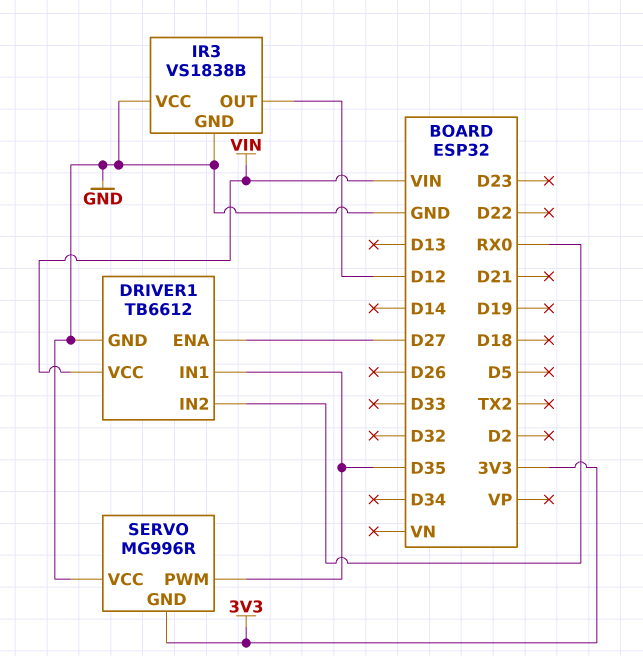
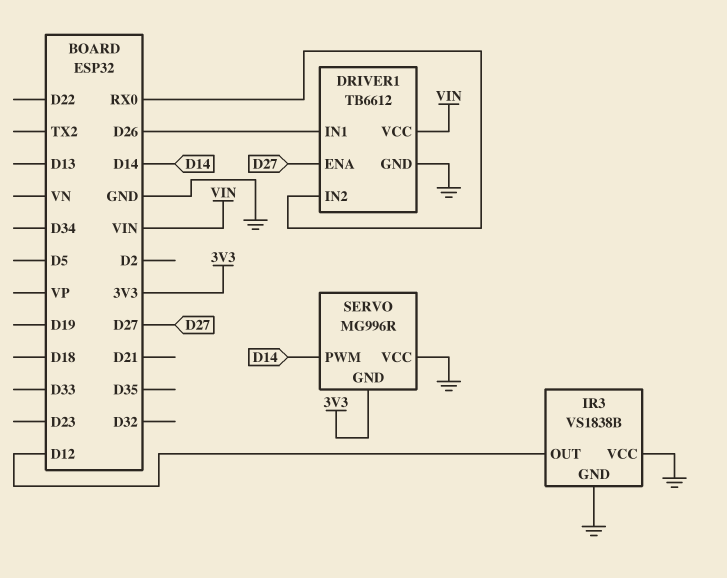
DRIVER1 pin IN1: D35 -> D26
SERVO pin PWM: D35 -> D14

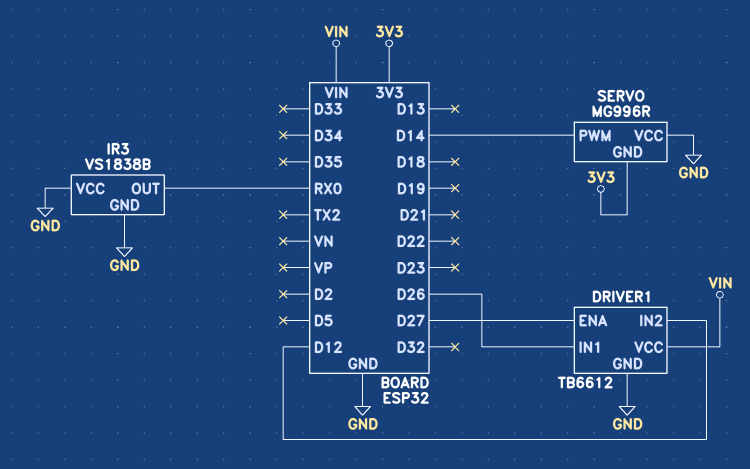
DRIVER1 pin IN2: RX0 -> D12
IR3 pin OUT: D12 -> RX0

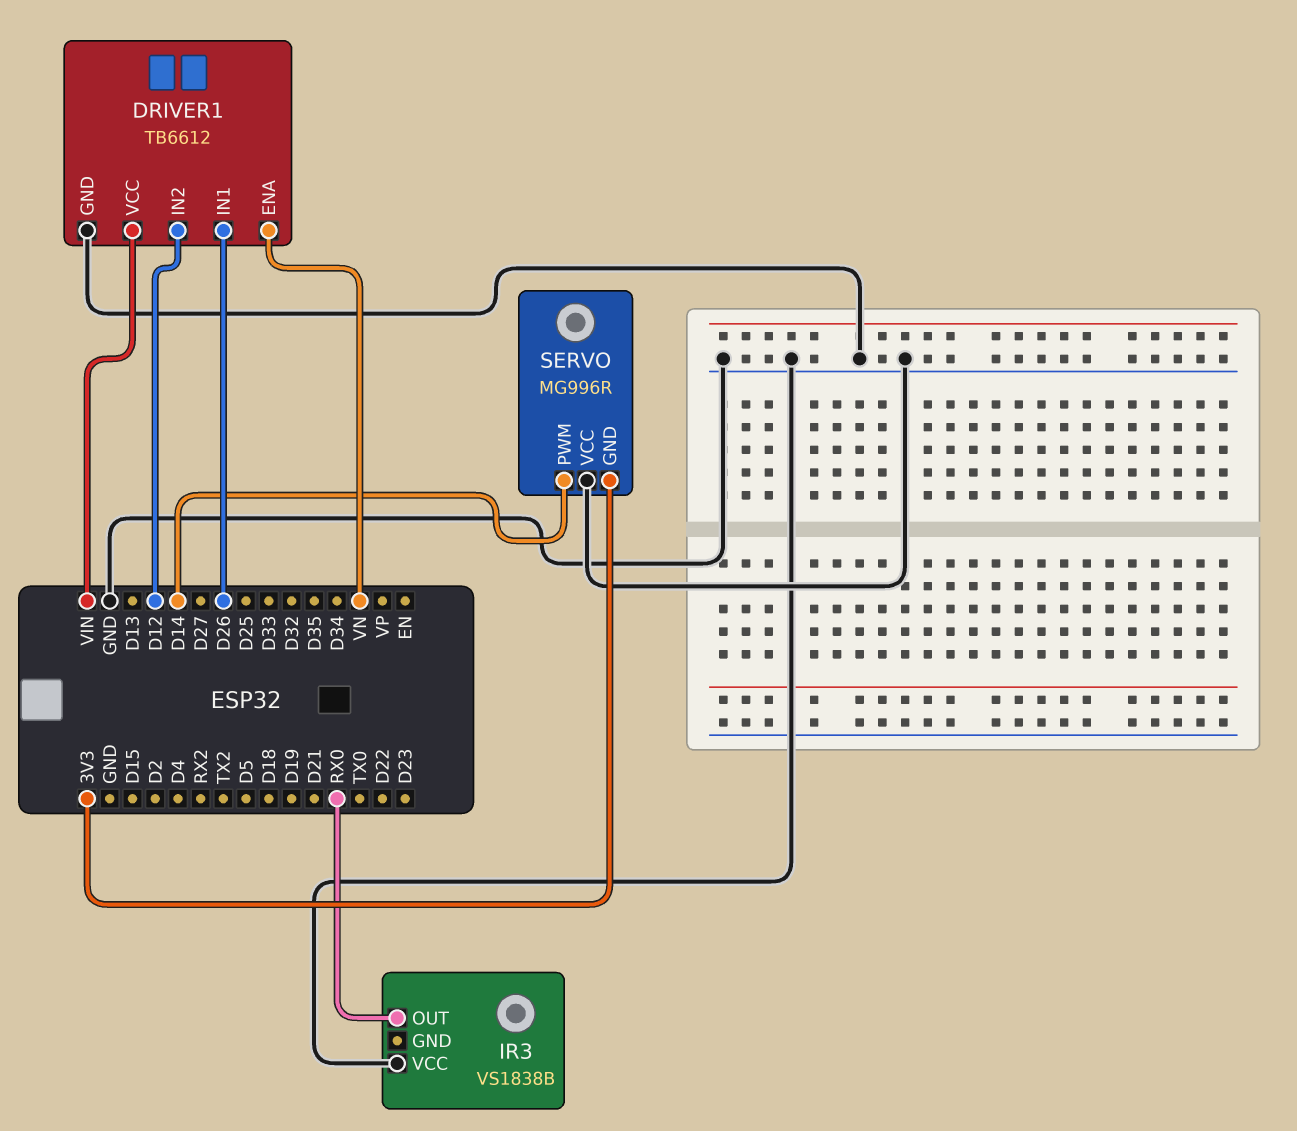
DRIVER1 pin ENA: D27 -> VN
IR3 pin GND: GND -> none

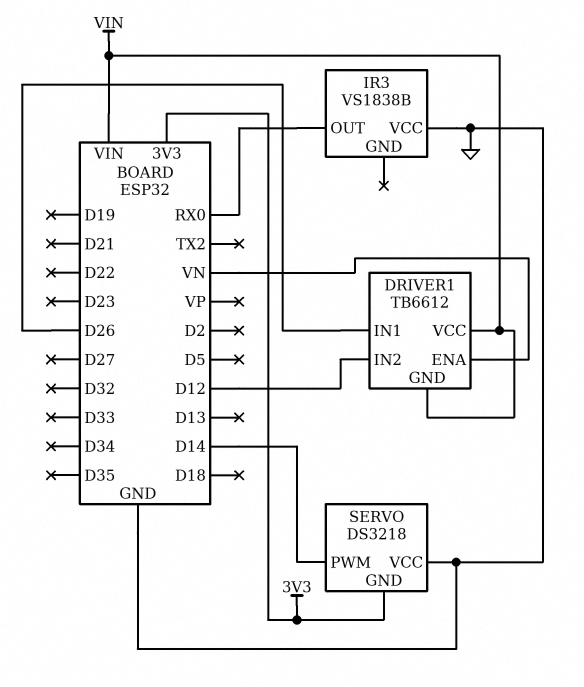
DRIVER1 pin GND: GND -> VIN
SERVO: MG996R -> DS3218

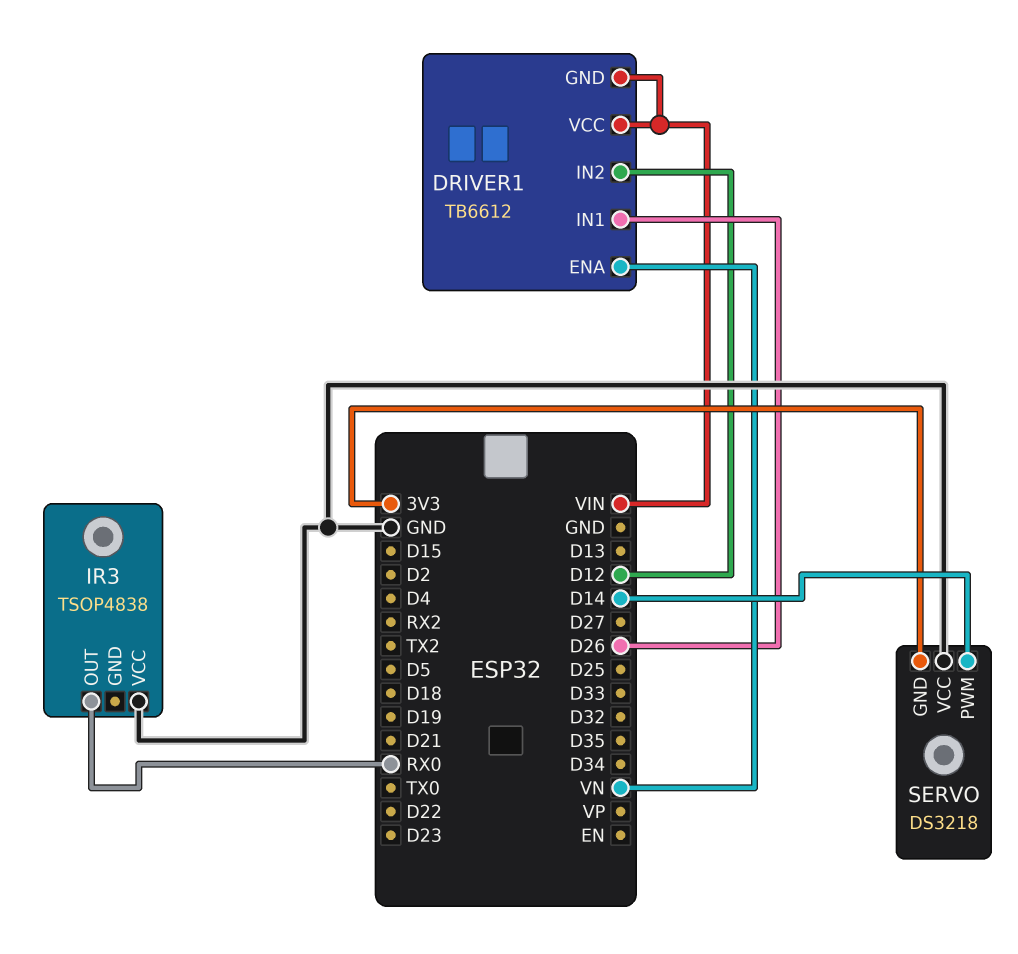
IR3: VS1838B -> TSOP4838

